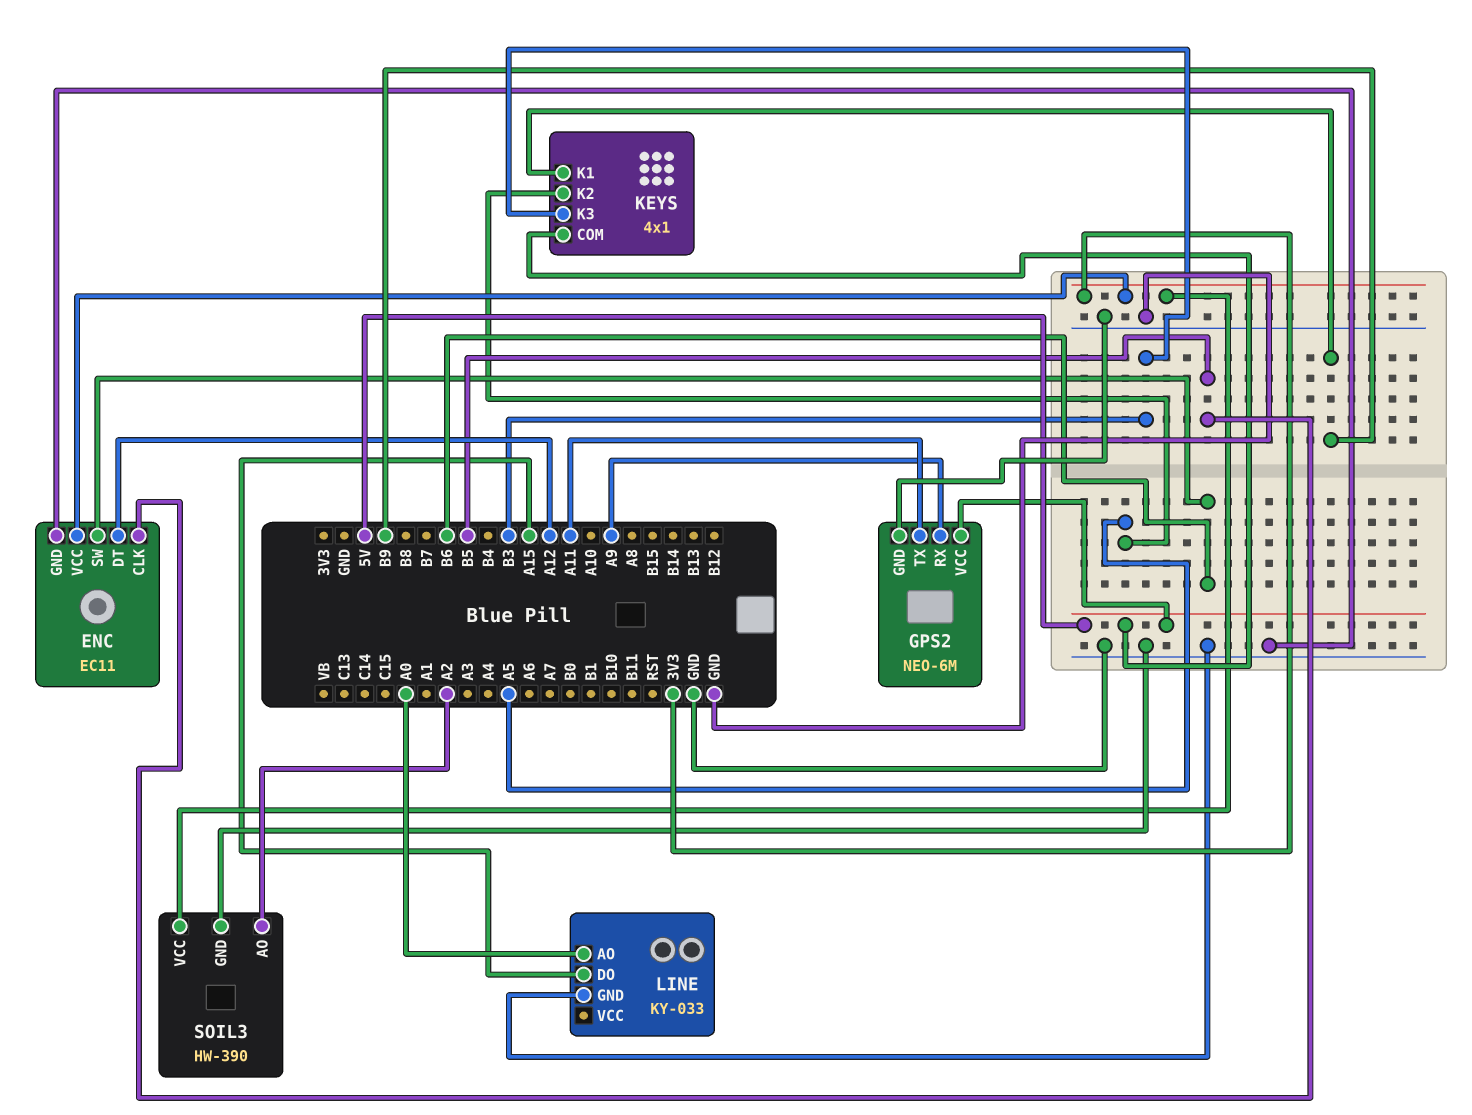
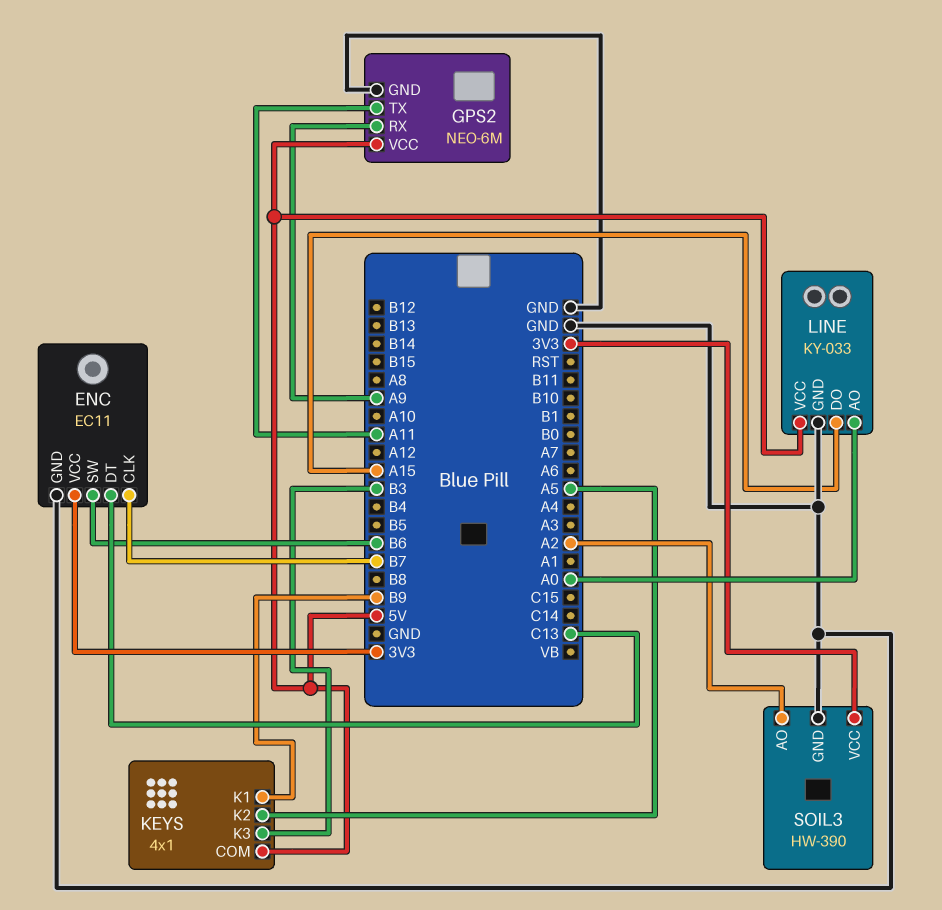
ENC pin CLK: B5 -> B7
ENC pin DT: A12 -> C13
LINE pin VCC: none -> 5V

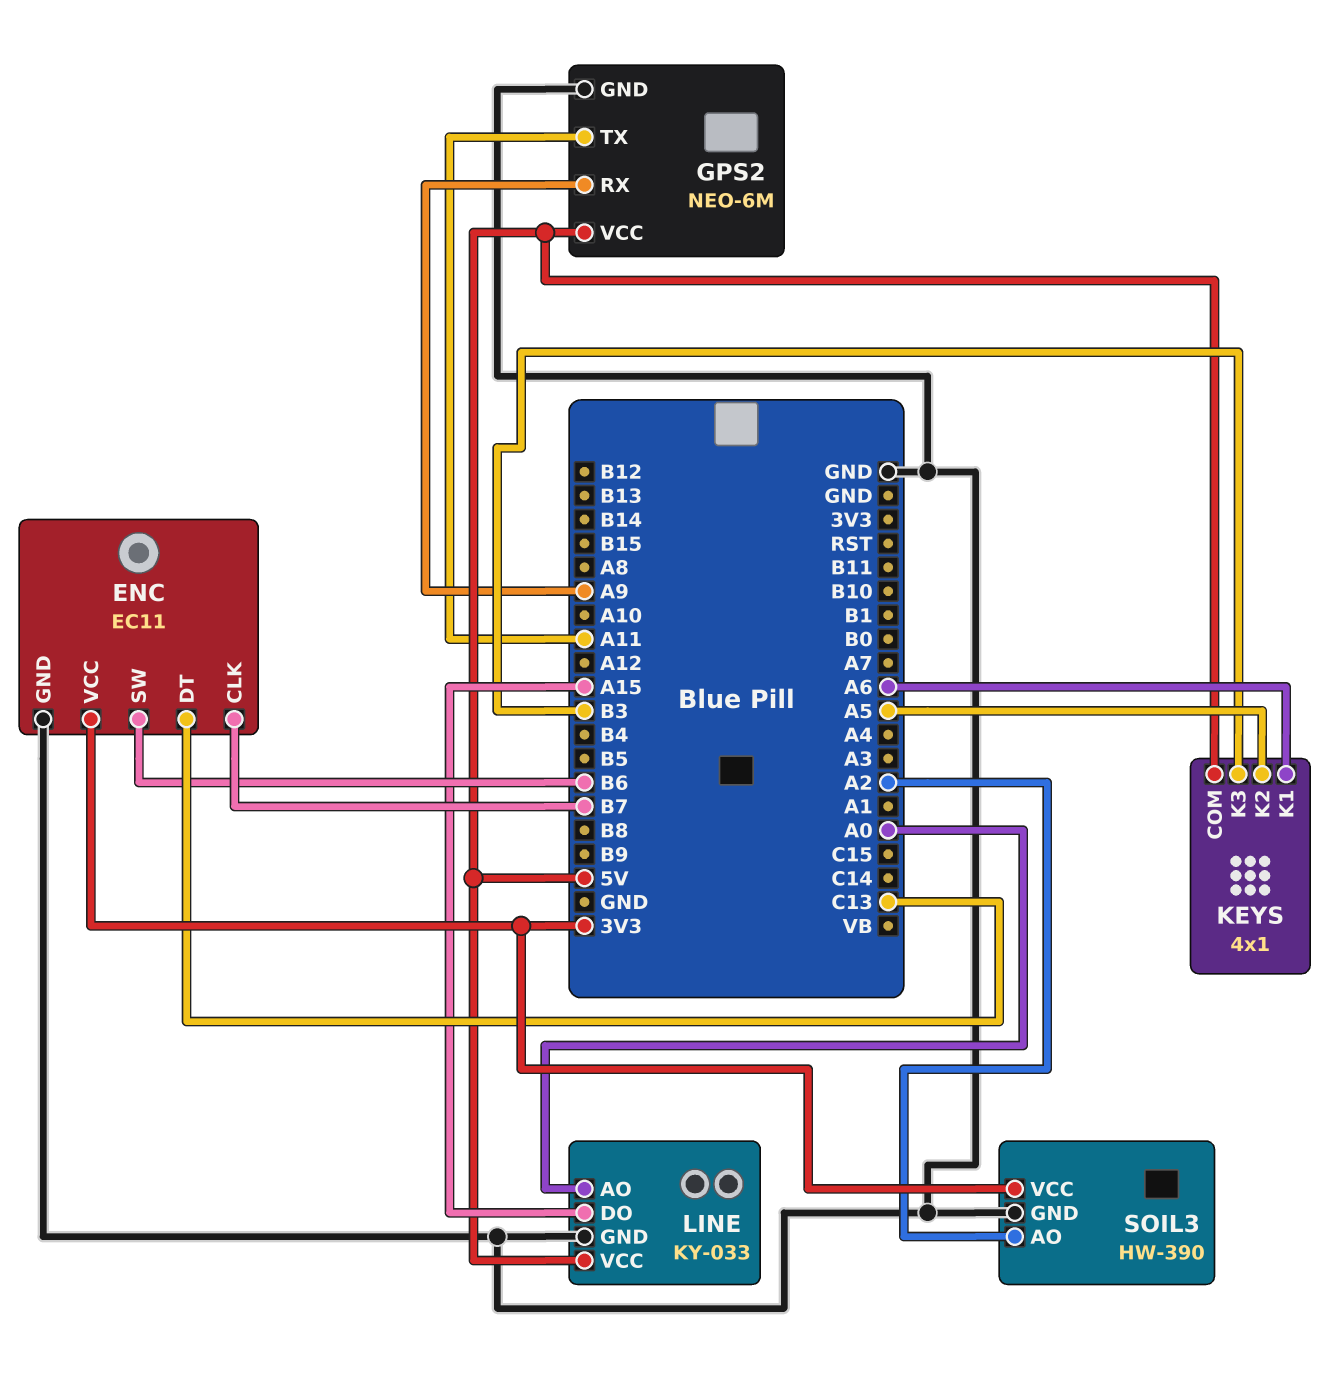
KEYS pin K1: B9 -> A6

